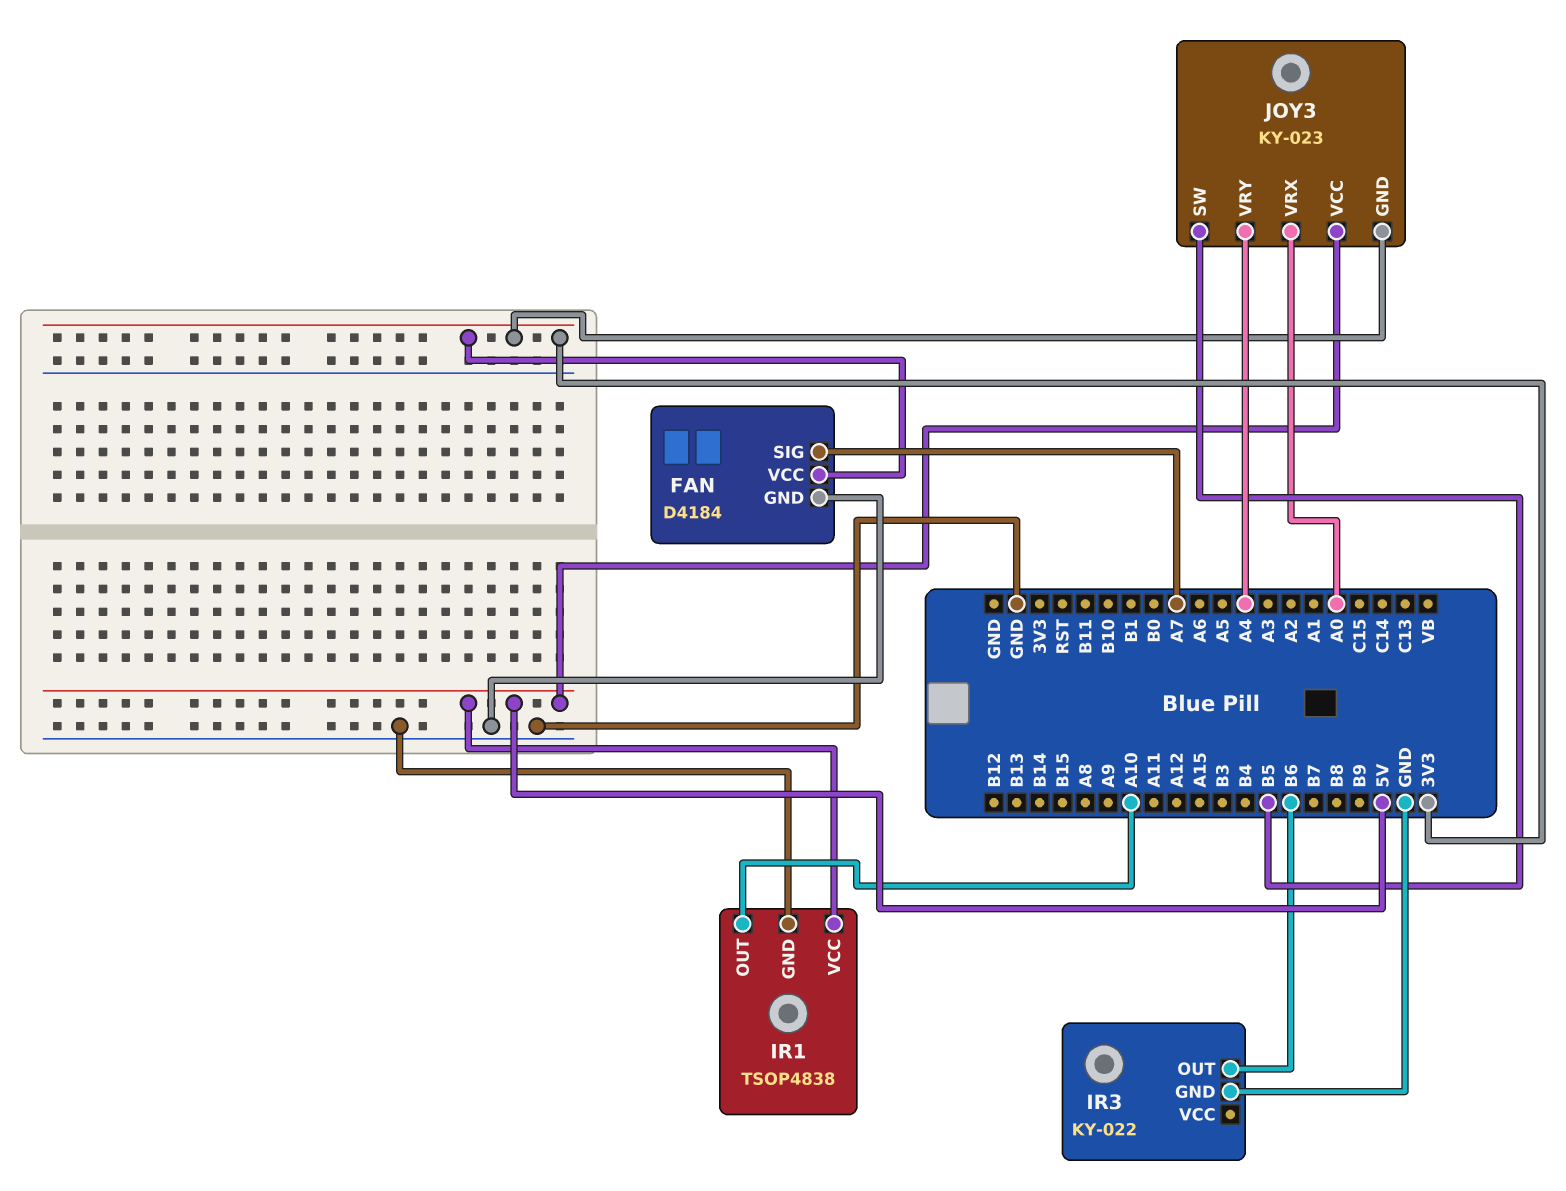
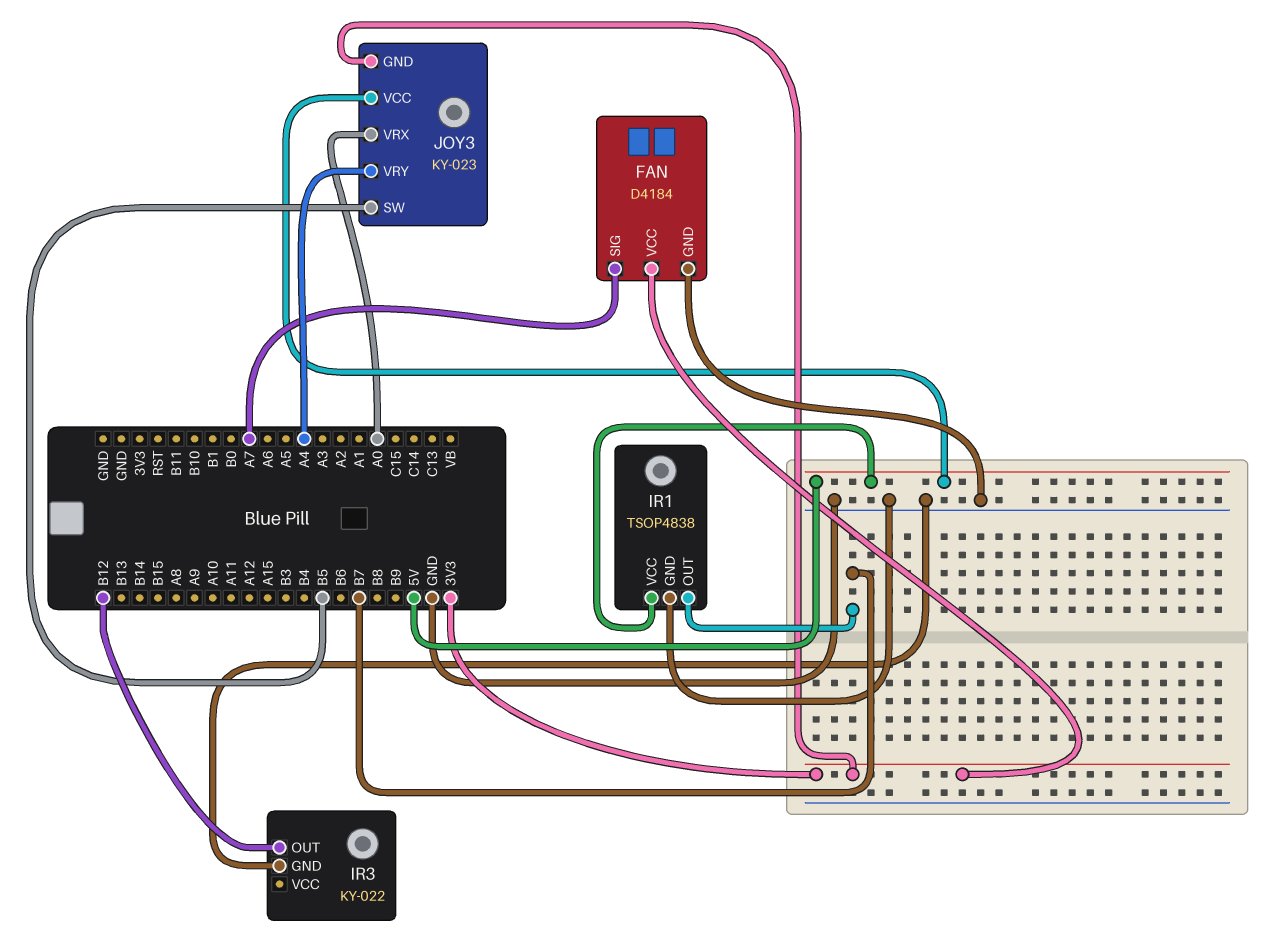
IR1 pin OUT: A10 -> B7
IR3 pin OUT: B6 -> B12

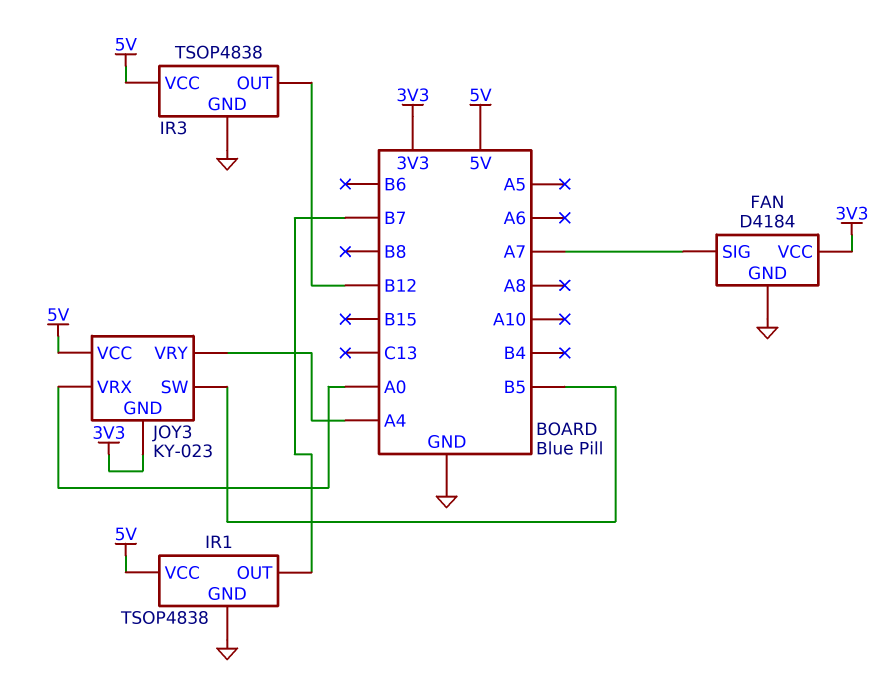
IR3: KY-022 -> TSOP4838
IR3 pin VCC: none -> 5V

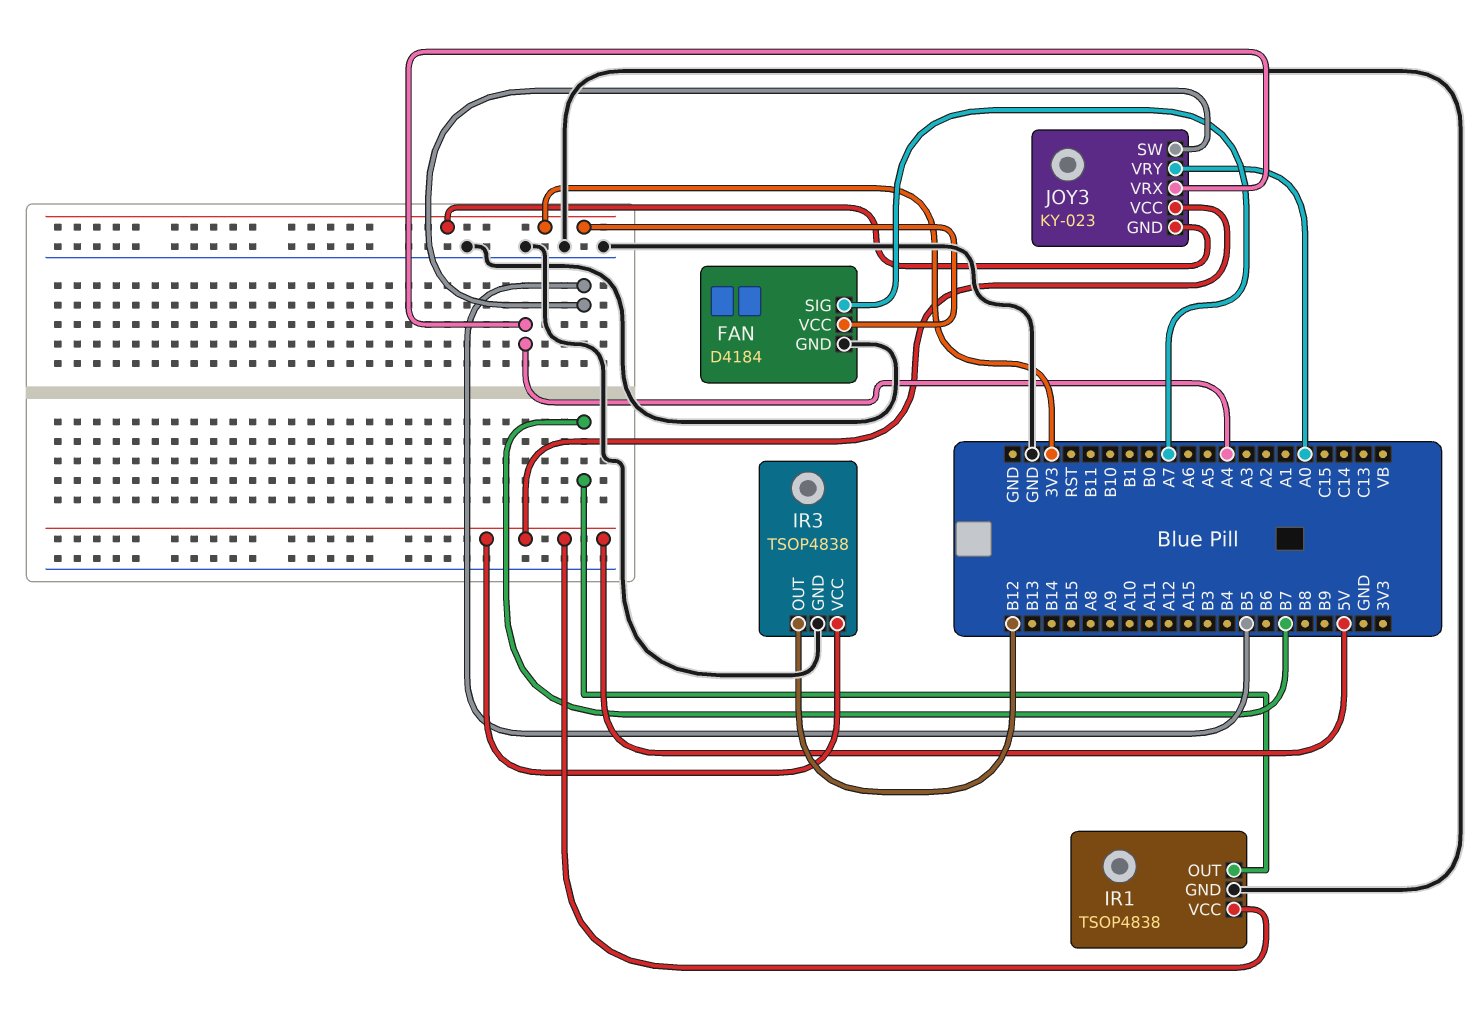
JOY3 pin VRX: A0 -> A4
JOY3 pin VRY: A4 -> A0

